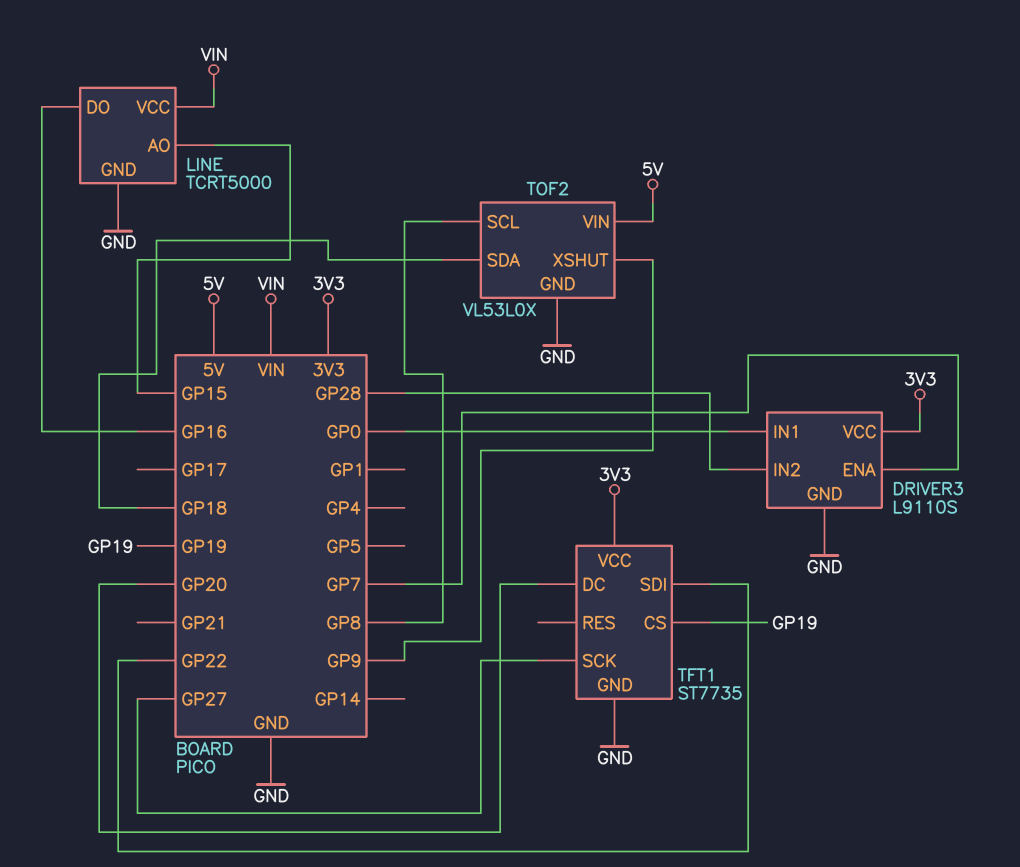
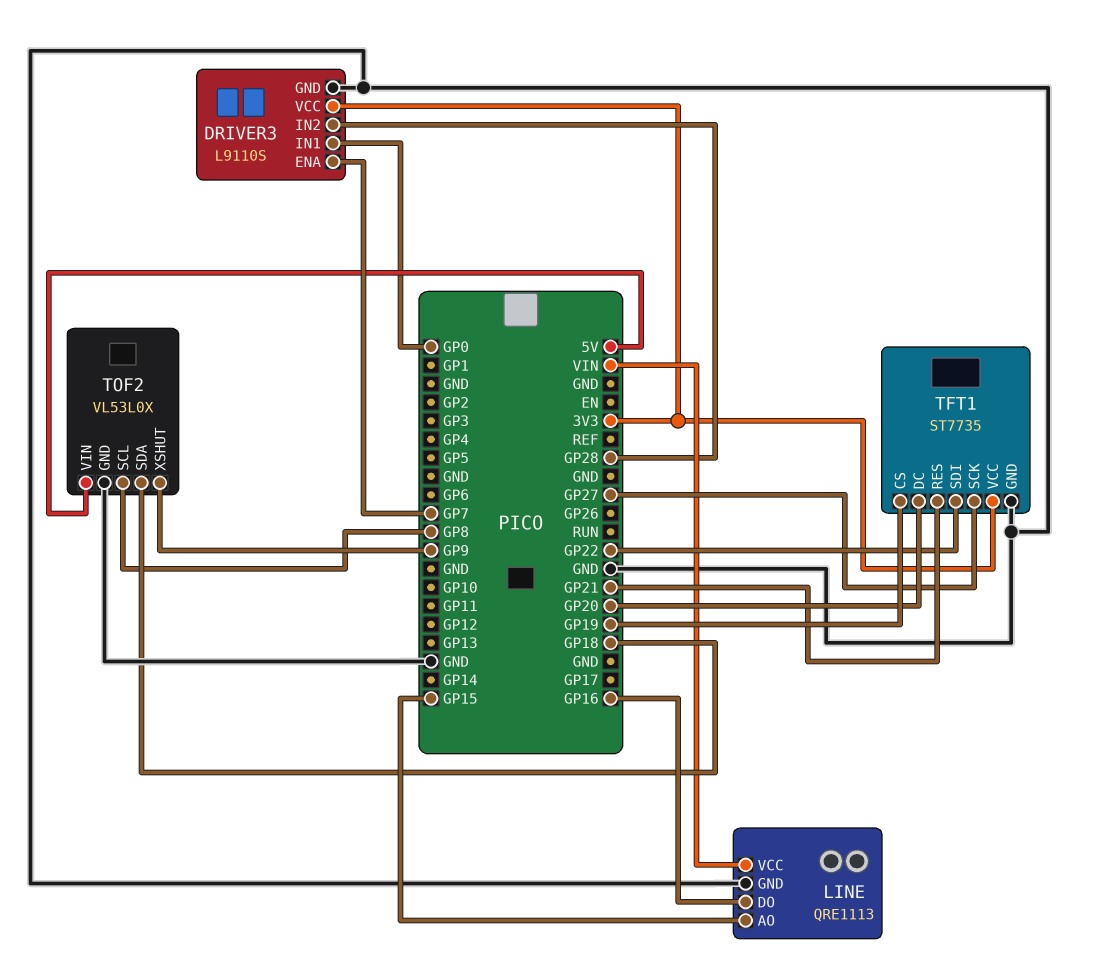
LINE: TCRT5000 -> QRE1113
TFT1 pin RES: none -> GP21

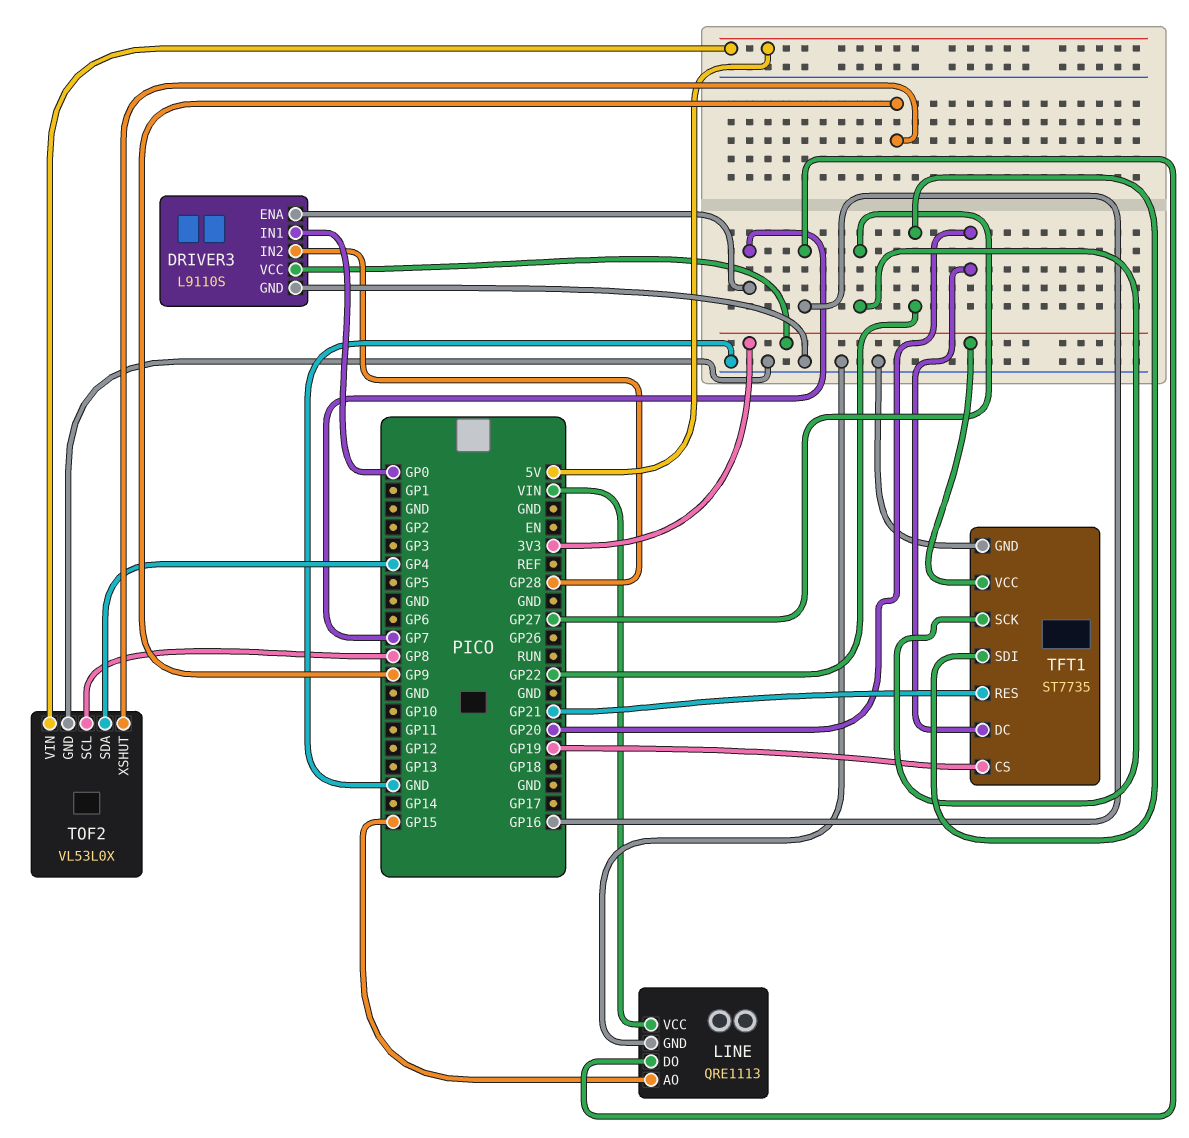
TOF2 pin SDA: GP18 -> GP4

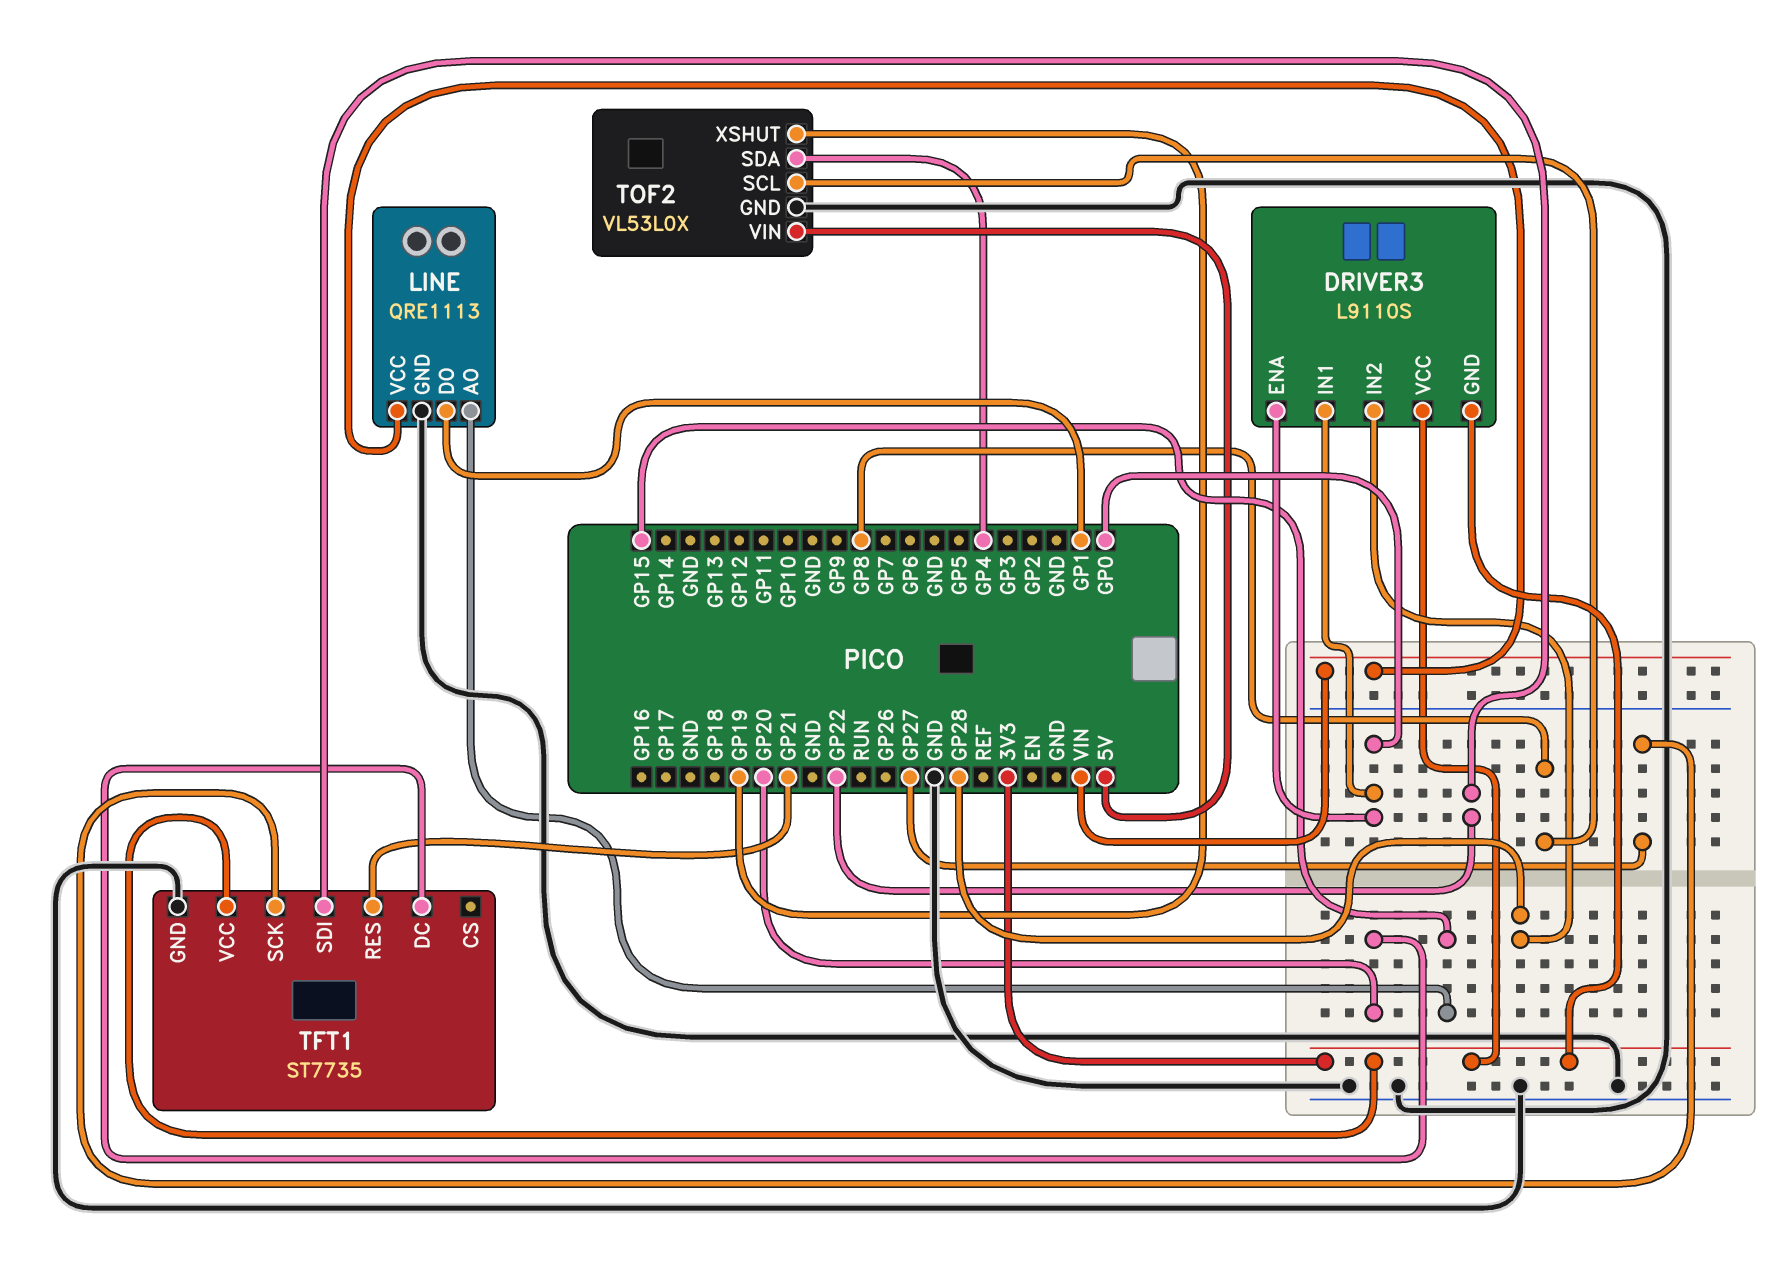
DRIVER3 pin ENA: GP7 -> GP0
DRIVER3 pin GND: GND -> 3V3
LINE pin DO: GP16 -> GP1
TFT1 pin CS: GP19 -> none
TOF2 pin XSHUT: GP9 -> GP19

